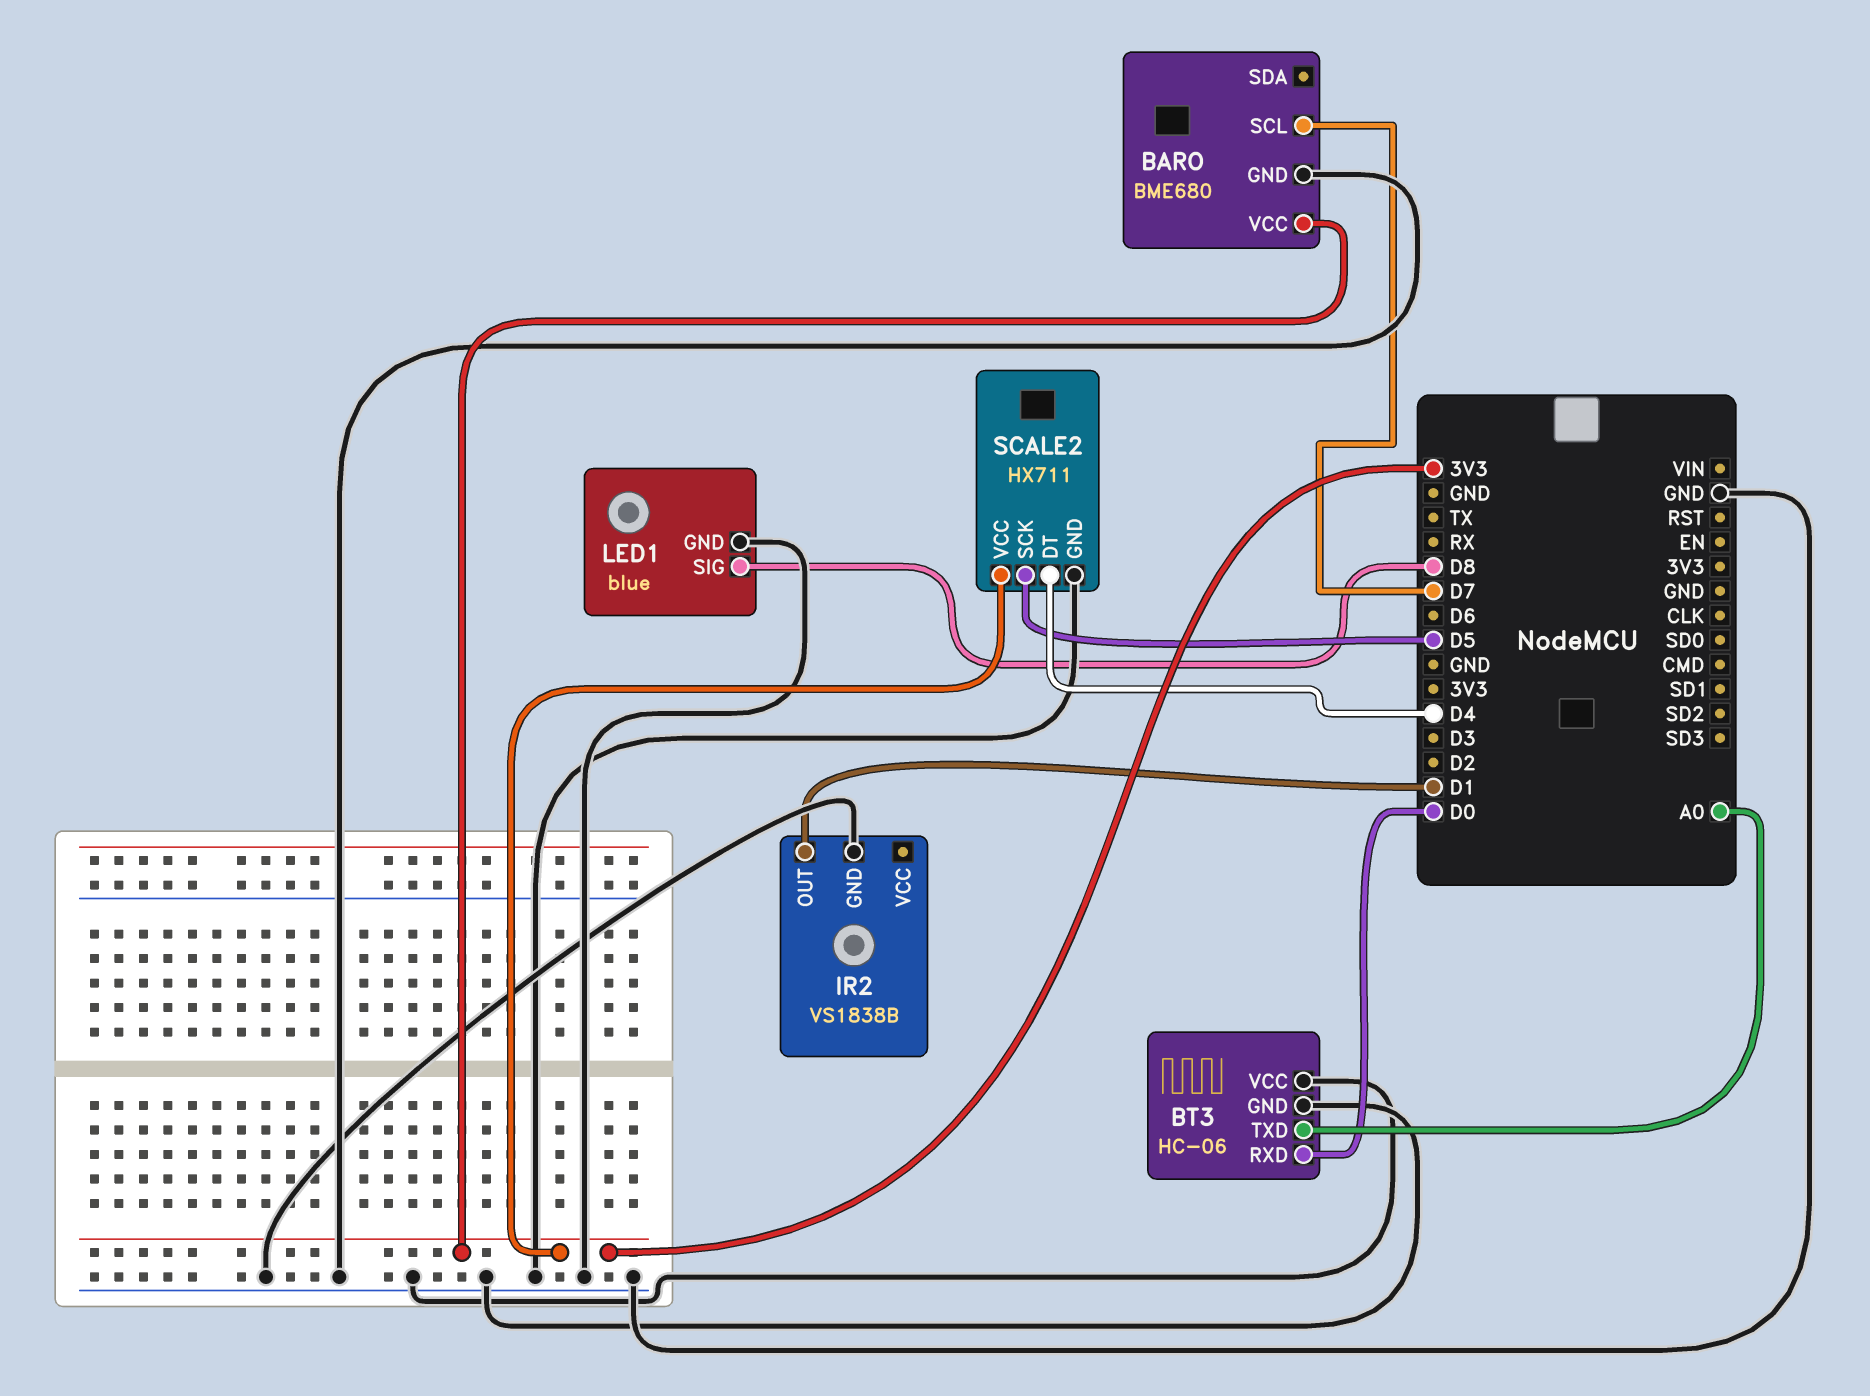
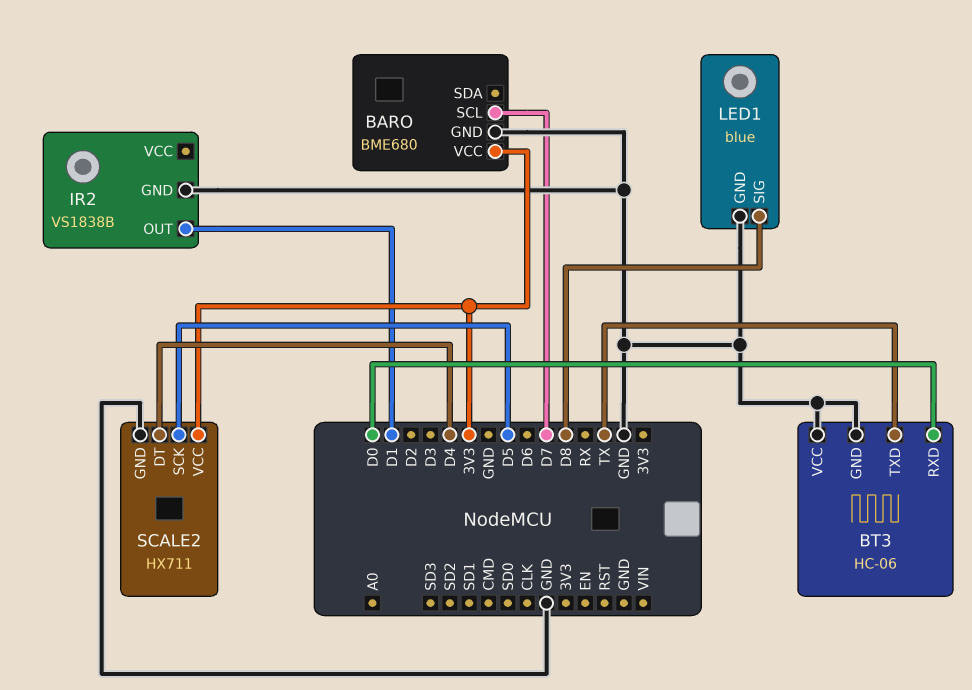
BT3 pin TXD: A0 -> TX

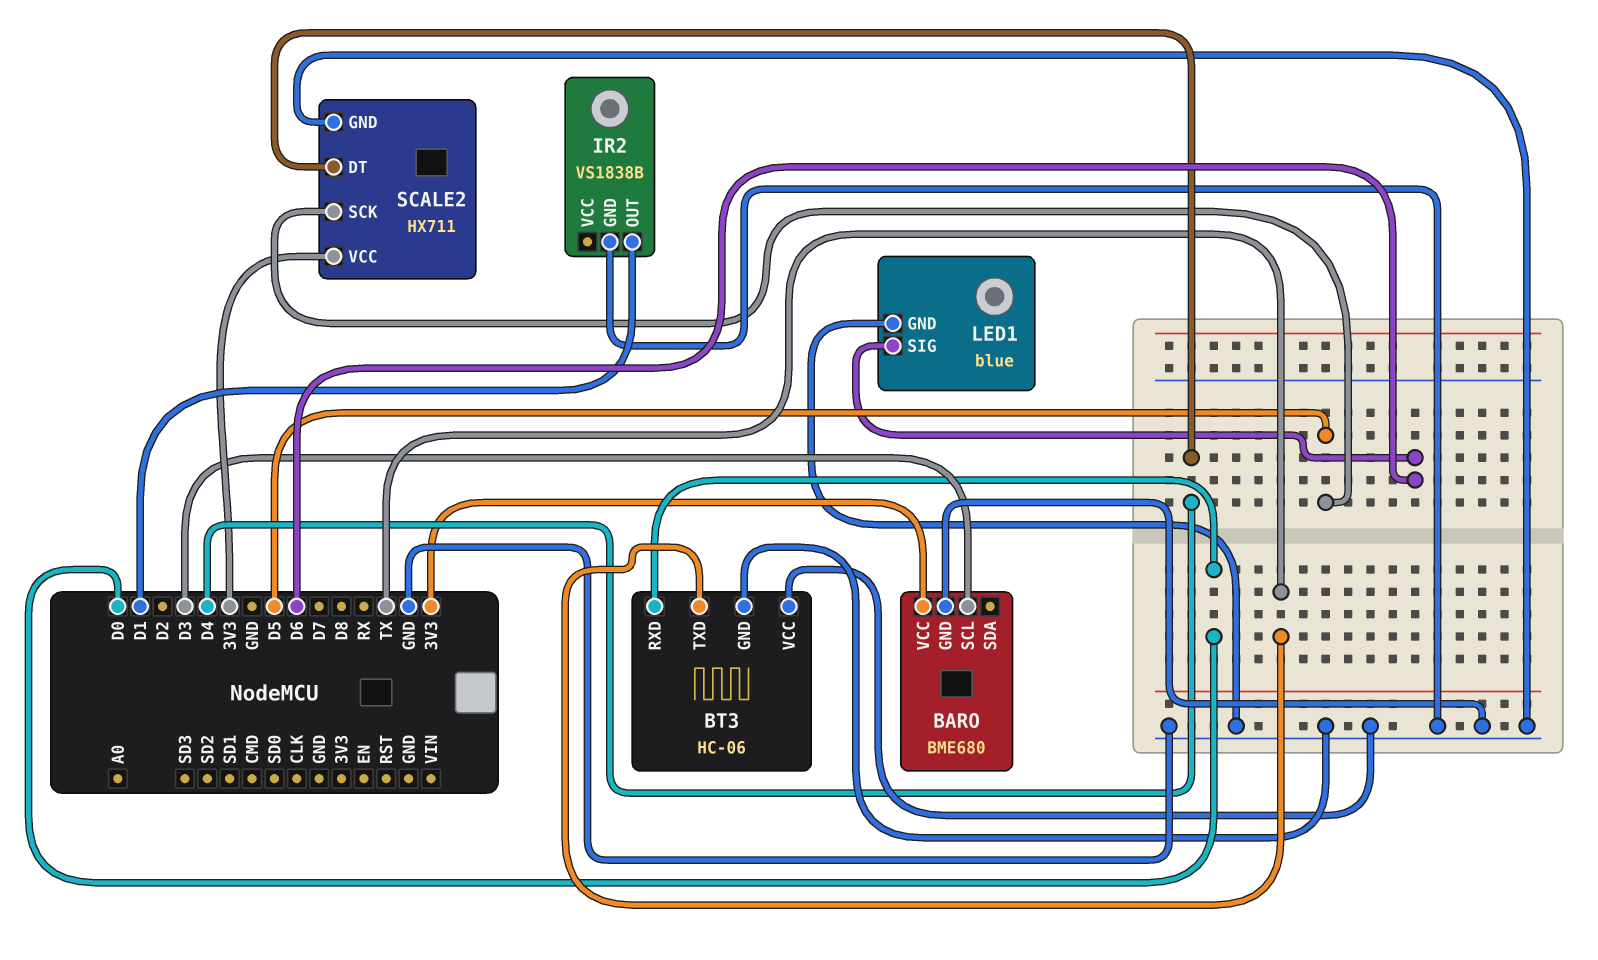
BARO pin SCL: D7 -> D3
LED1 pin SIG: D8 -> D6

